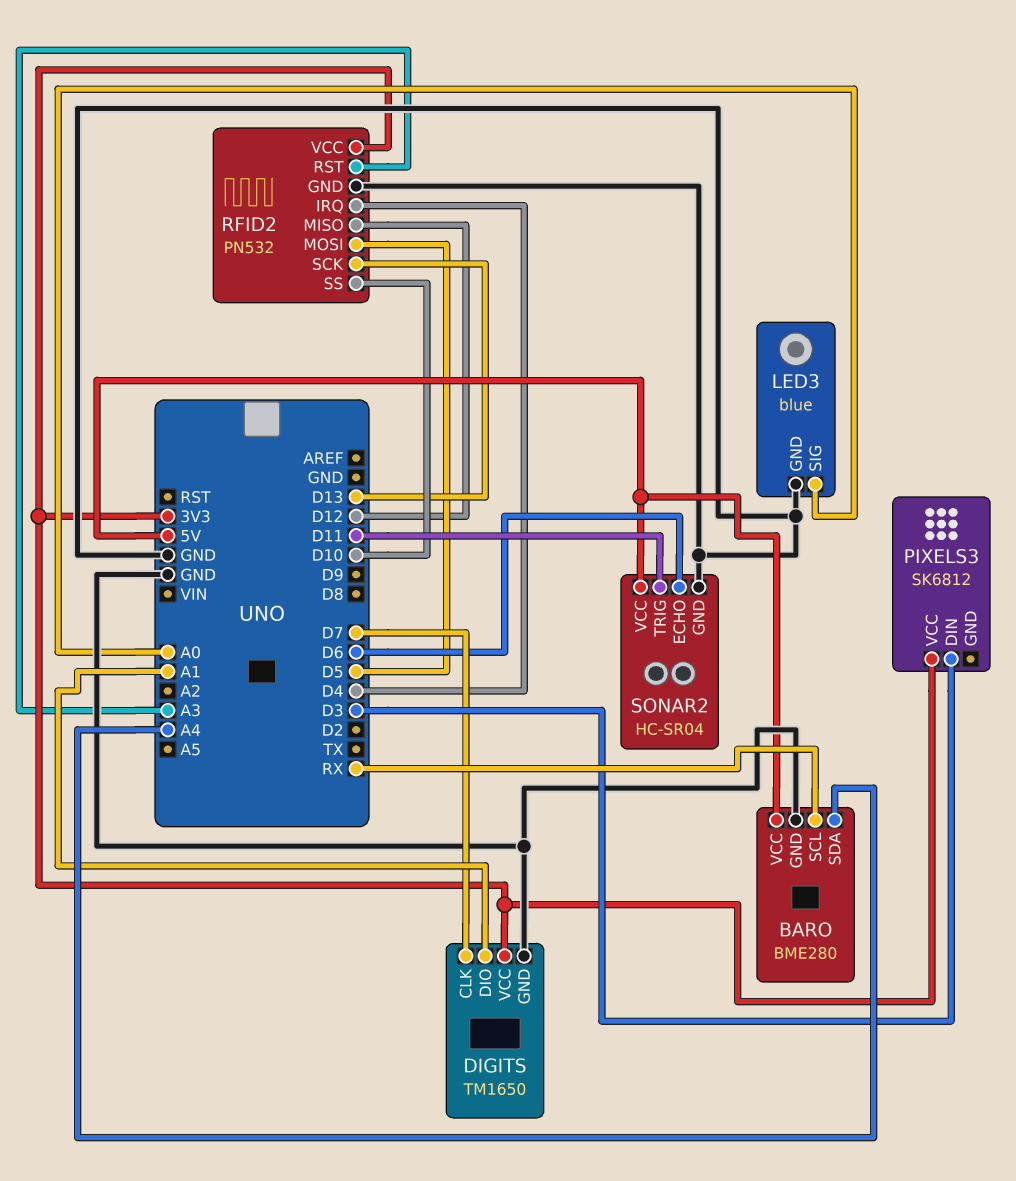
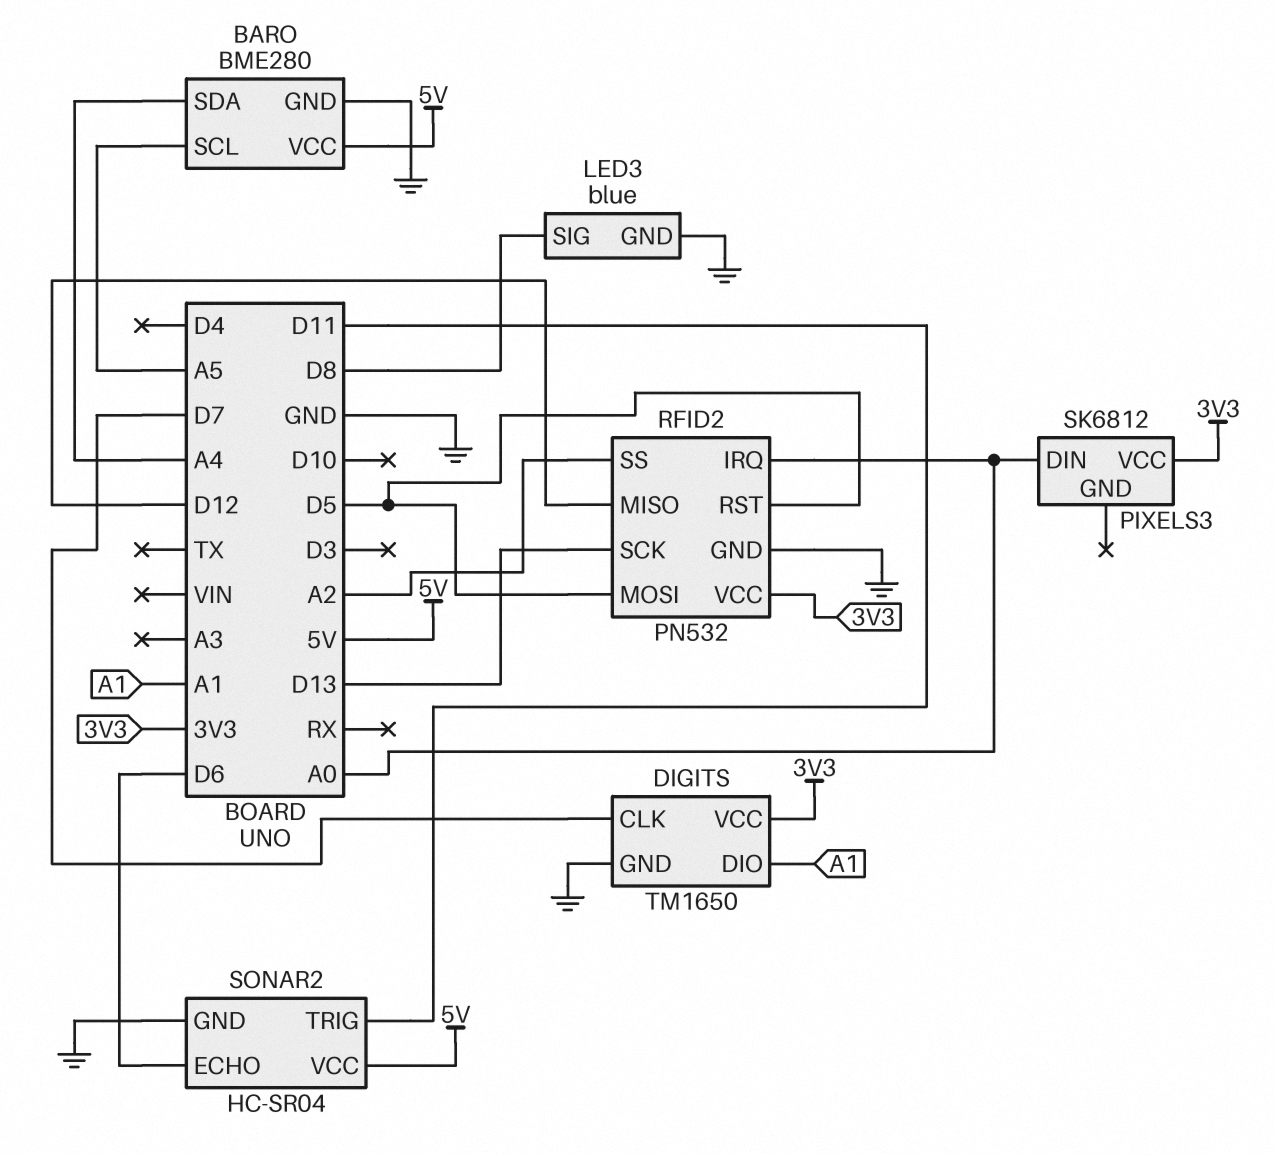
BARO pin SCL: RX -> A5
LED3 pin SIG: A0 -> D8
PIXELS3 pin DIN: D3 -> A0
RFID2 pin IRQ: D4 -> A0
RFID2 pin RST: A3 -> D5
RFID2 pin SS: D10 -> A2

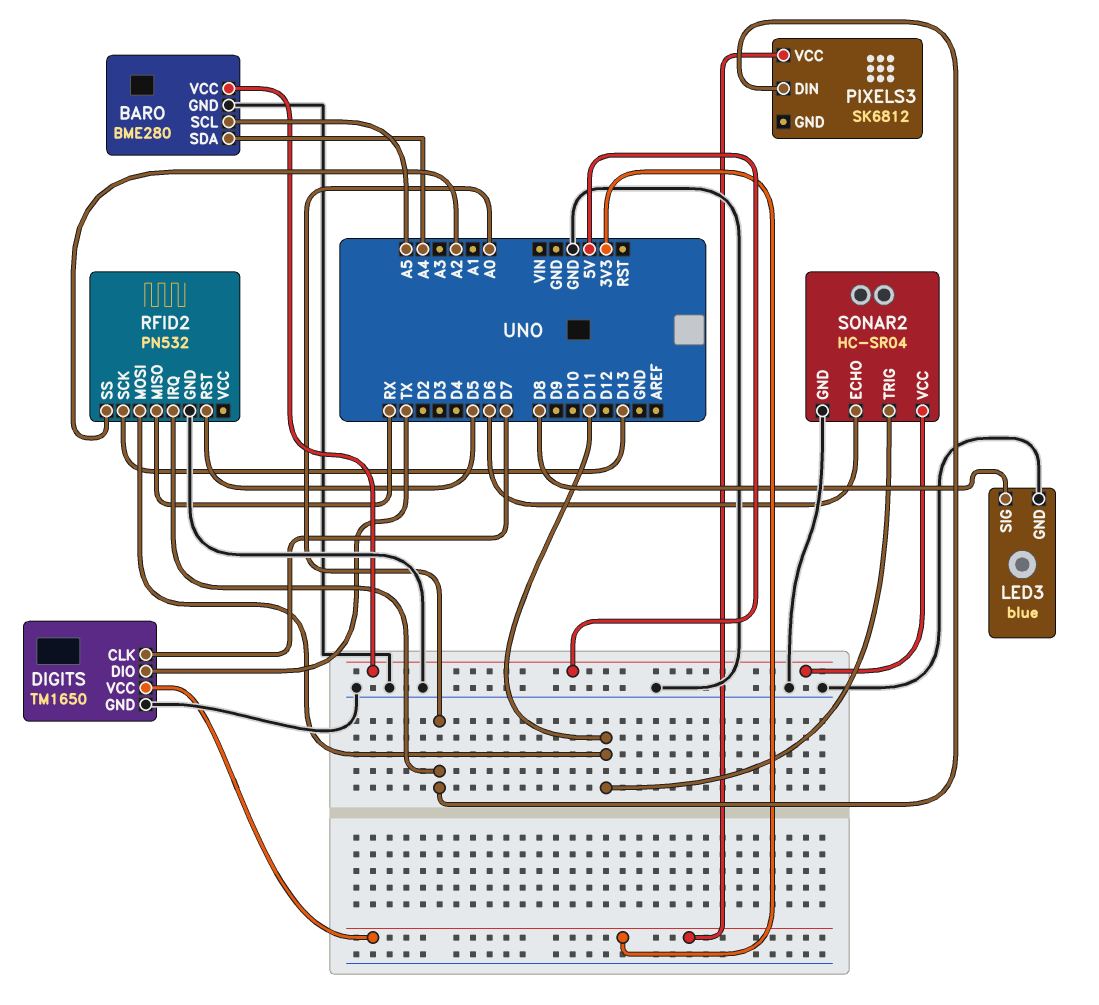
DIGITS pin DIO: A1 -> TX
RFID2 pin MISO: D12 -> RX
RFID2 pin MOSI: D5 -> D11
RFID2 pin VCC: 3V3 -> none

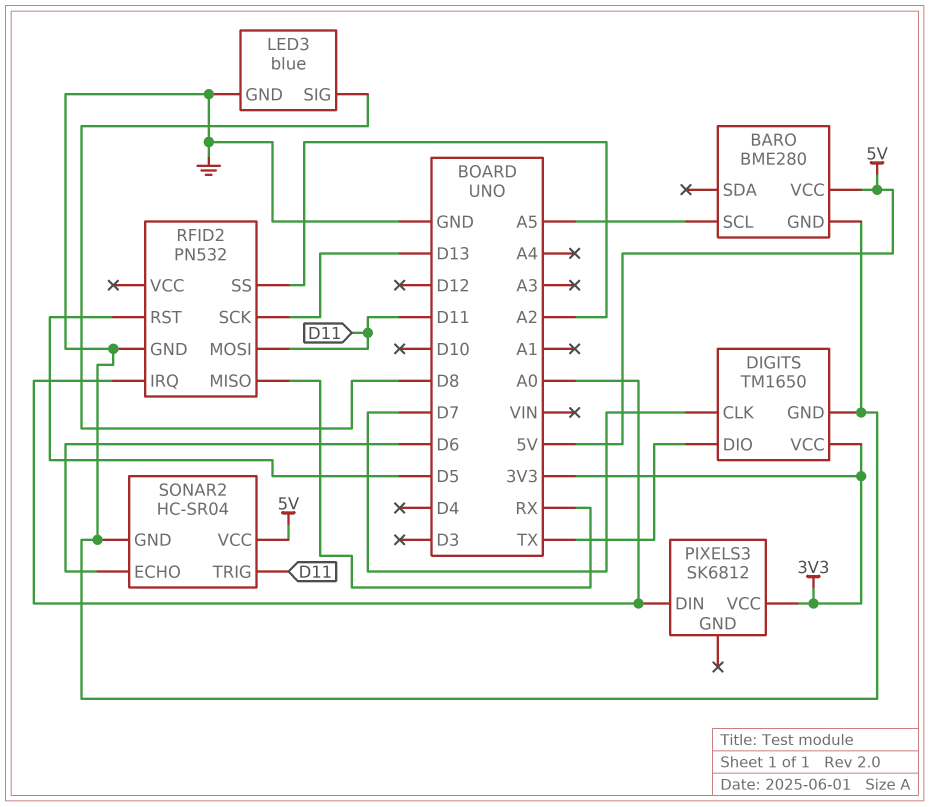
BARO pin SDA: A4 -> none

